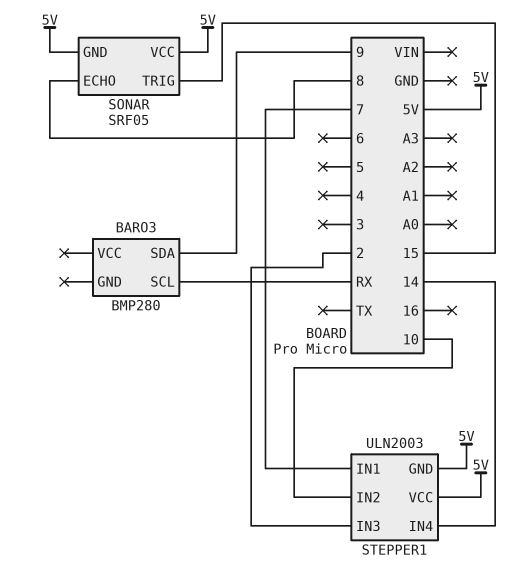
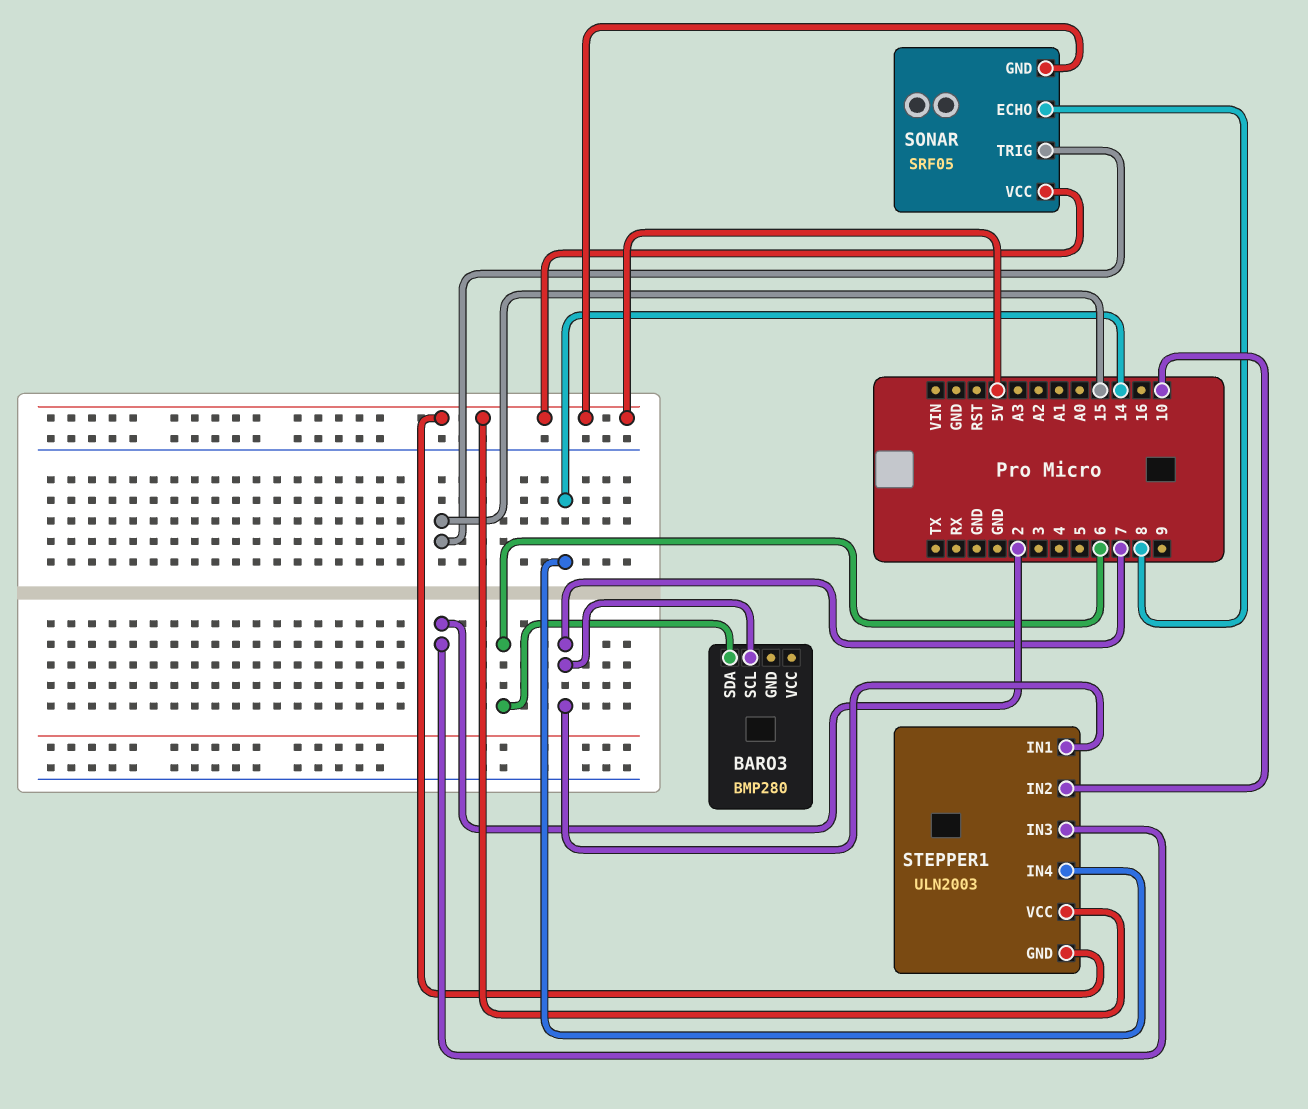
BARO3 pin SCL: RX -> 7
BARO3 pin SDA: 9 -> 6

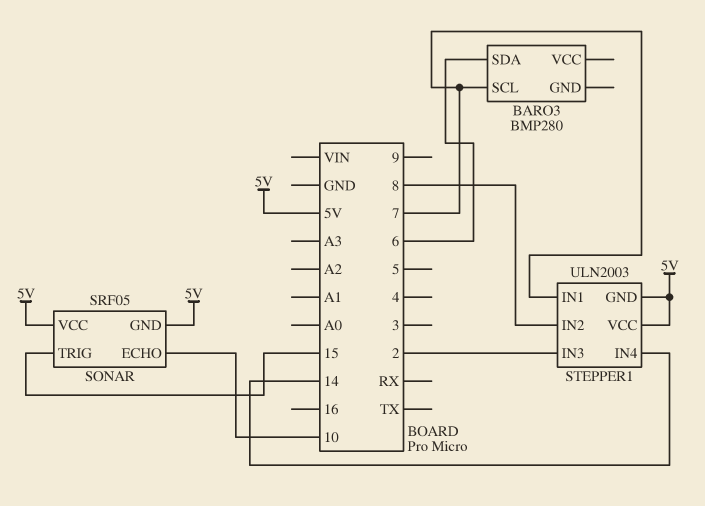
SONAR pin ECHO: 8 -> 10
STEPPER1 pin IN2: 10 -> 8

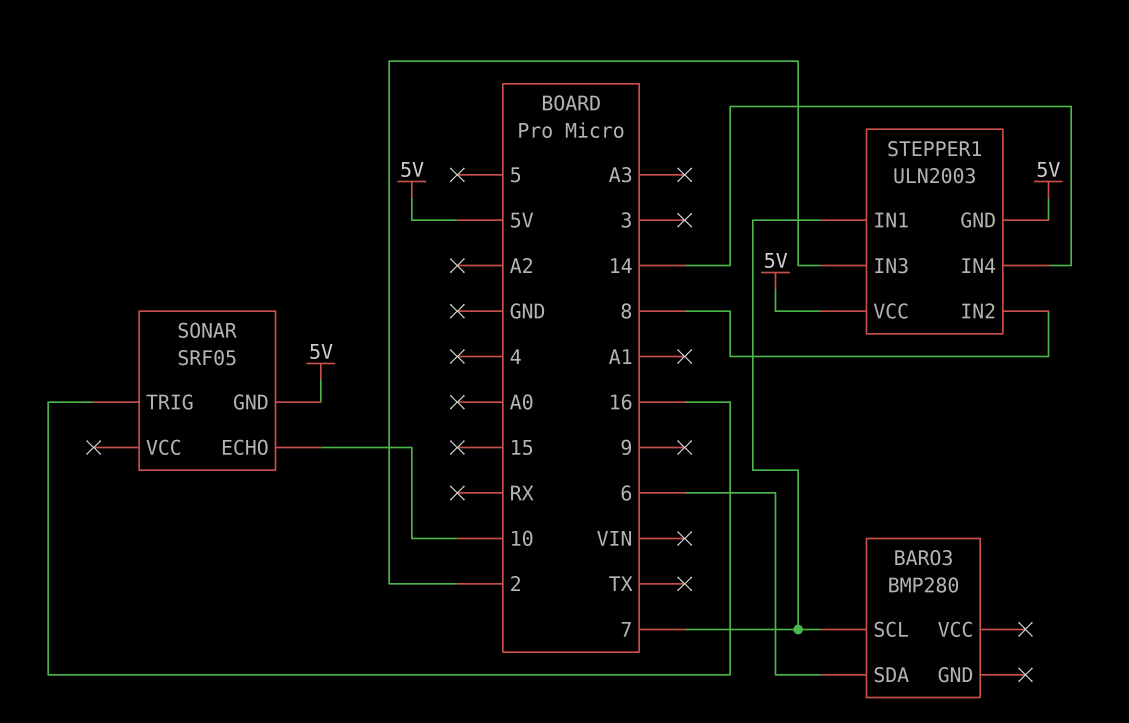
SONAR pin TRIG: 15 -> 16
SONAR pin VCC: 5V -> none

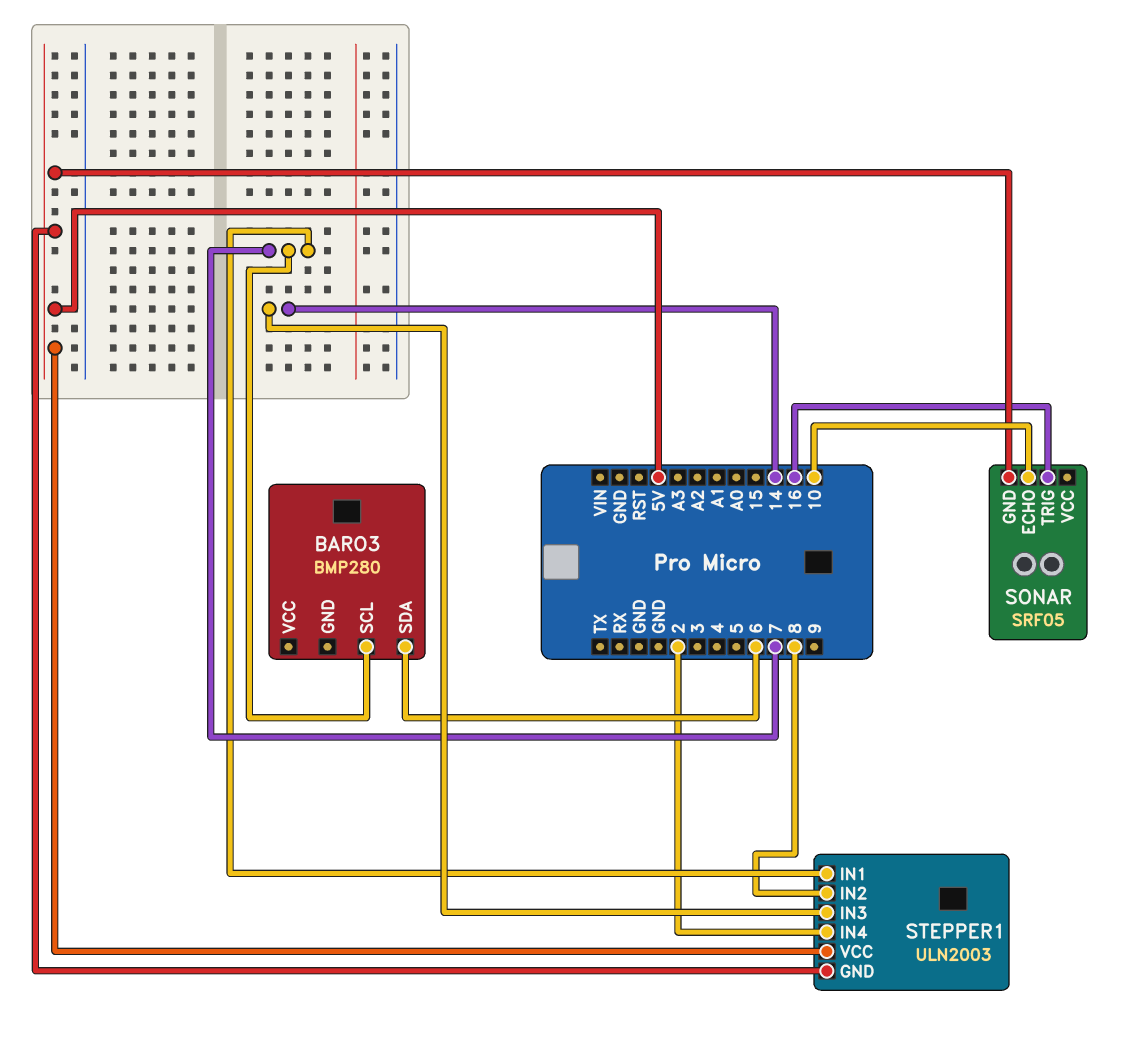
STEPPER1 pin IN3: 2 -> 14
STEPPER1 pin IN4: 14 -> 2

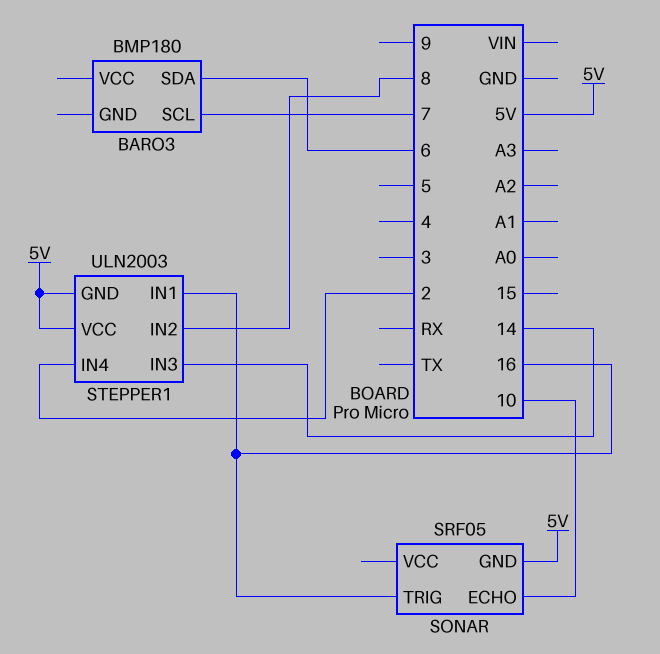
BARO3: BMP280 -> BMP180
STEPPER1 pin IN1: 7 -> 16

